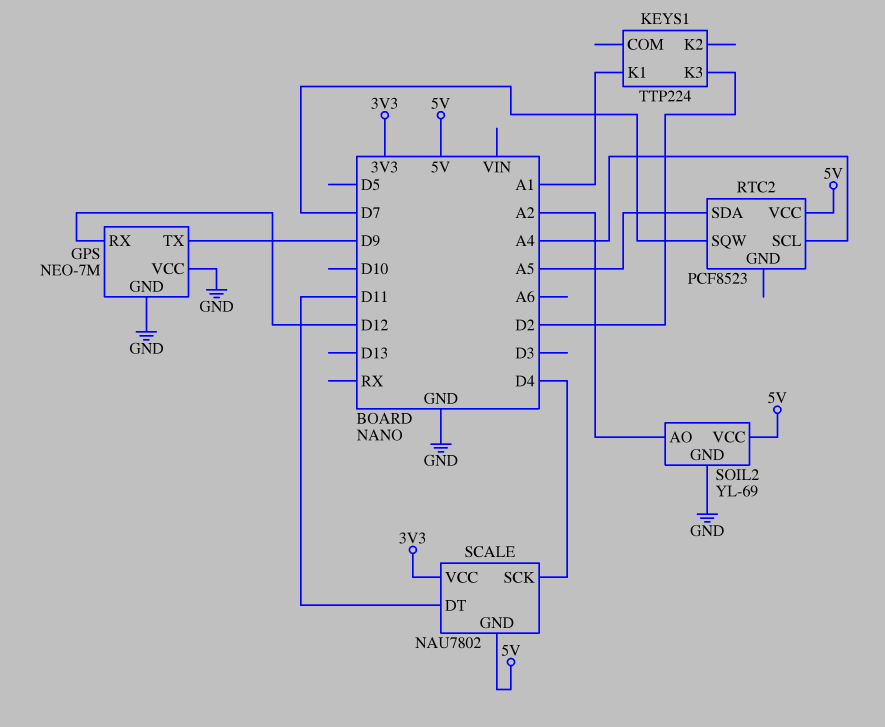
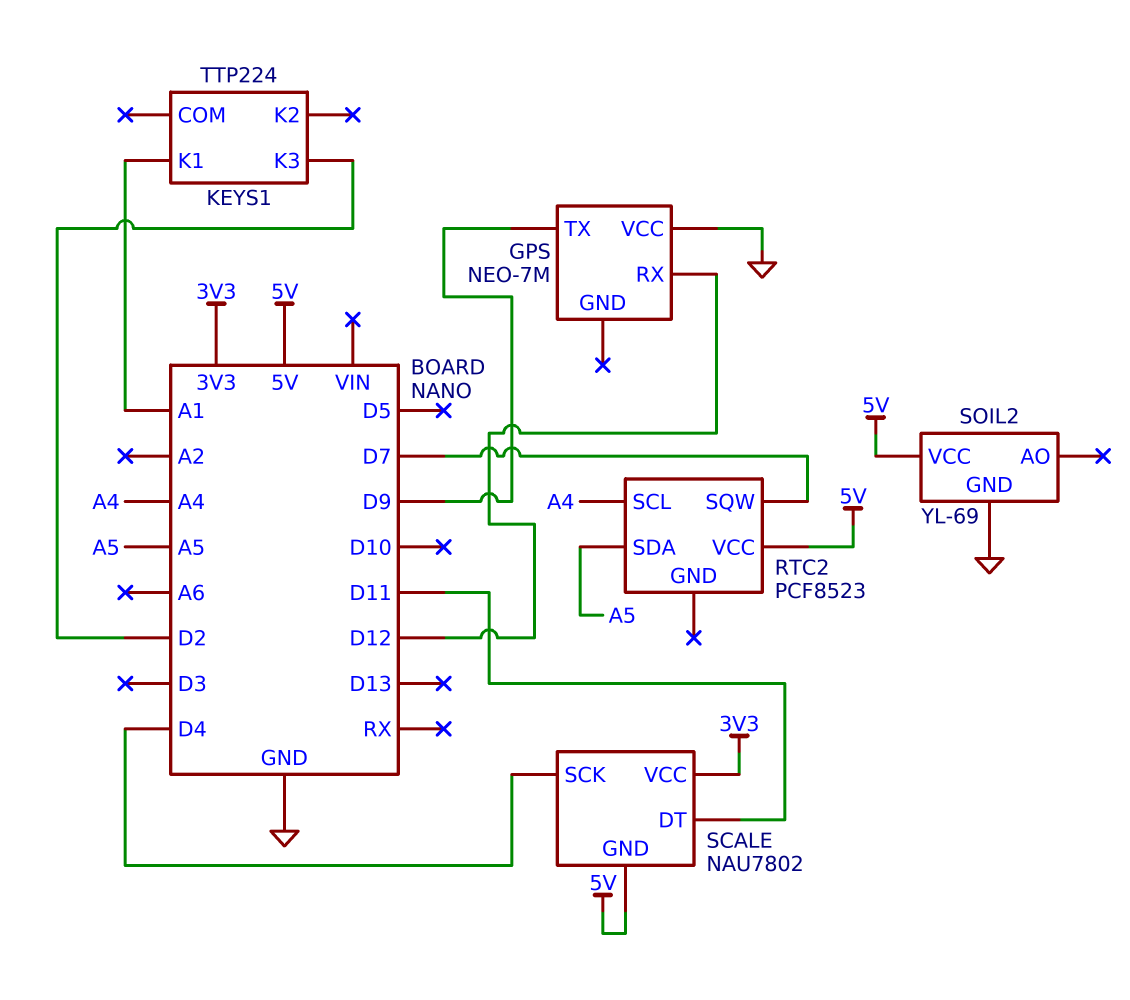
GPS pin GND: GND -> none
SOIL2 pin AO: A2 -> none

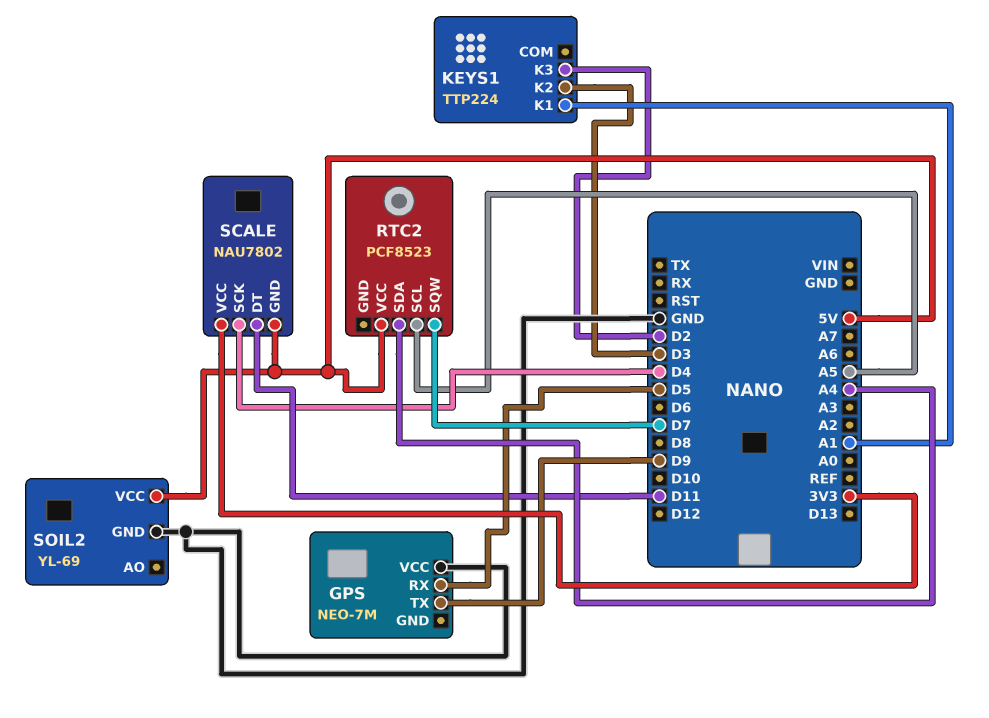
GPS pin RX: D12 -> D5
KEYS1 pin K2: none -> D3
RTC2 pin SCL: A4 -> A5
RTC2 pin SDA: A5 -> A4

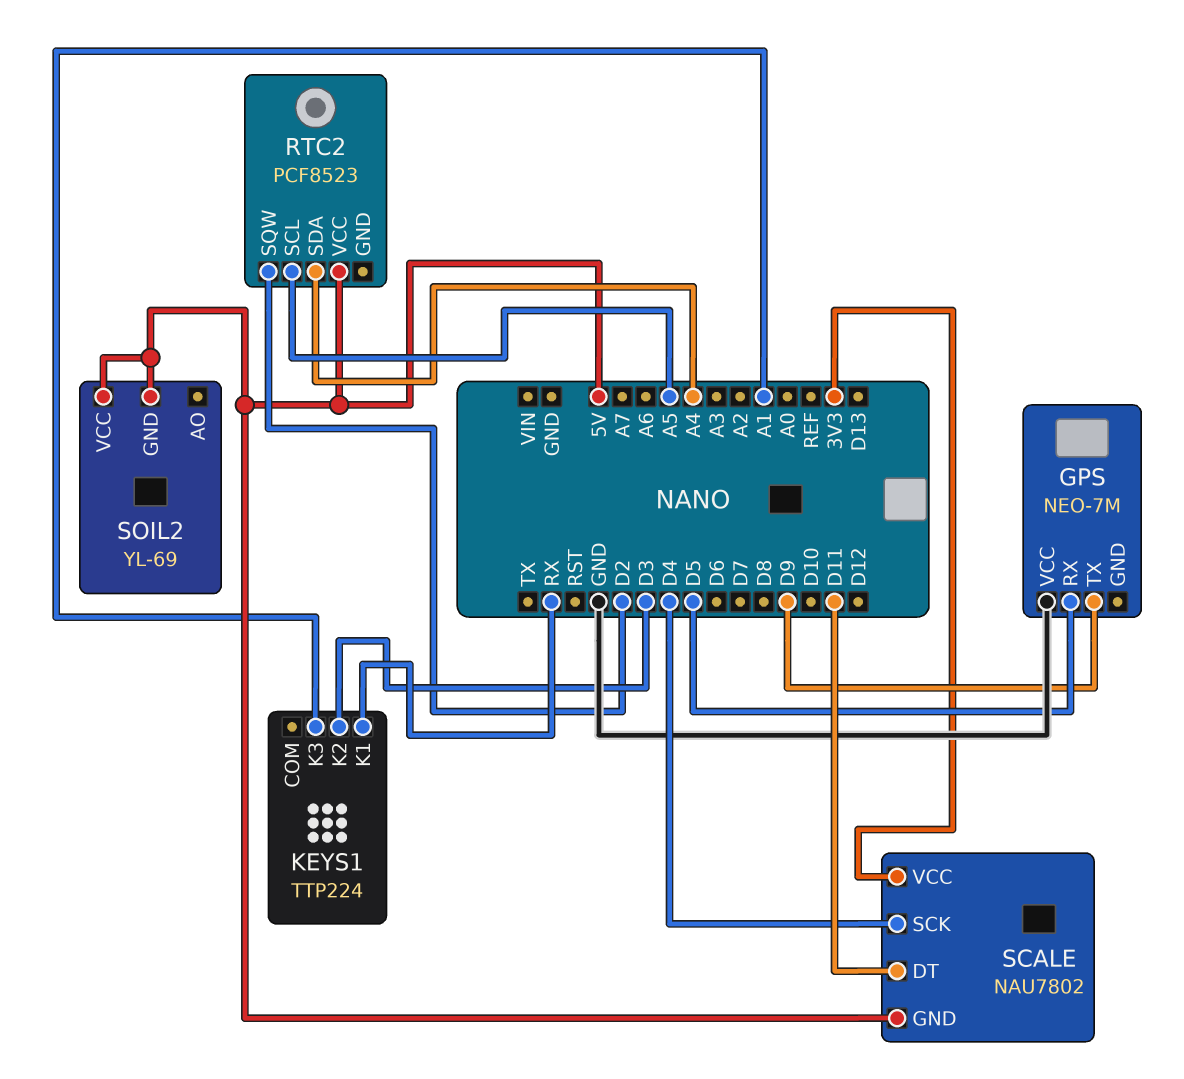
KEYS1 pin K1: A1 -> RX
KEYS1 pin K3: D2 -> A1
RTC2 pin SQW: D7 -> D2
SOIL2 pin GND: GND -> 5V

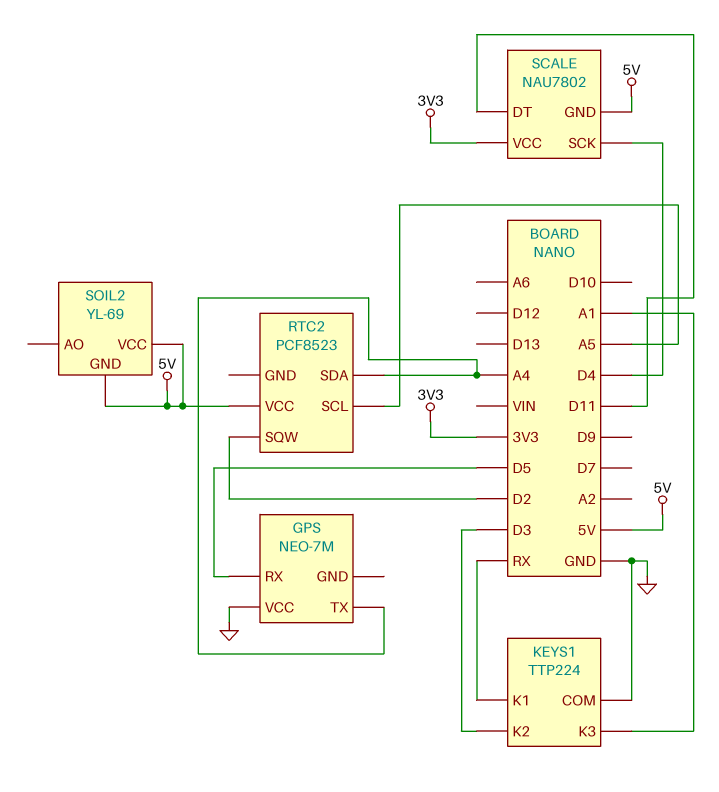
GPS pin TX: D9 -> A4
KEYS1 pin COM: none -> GND

